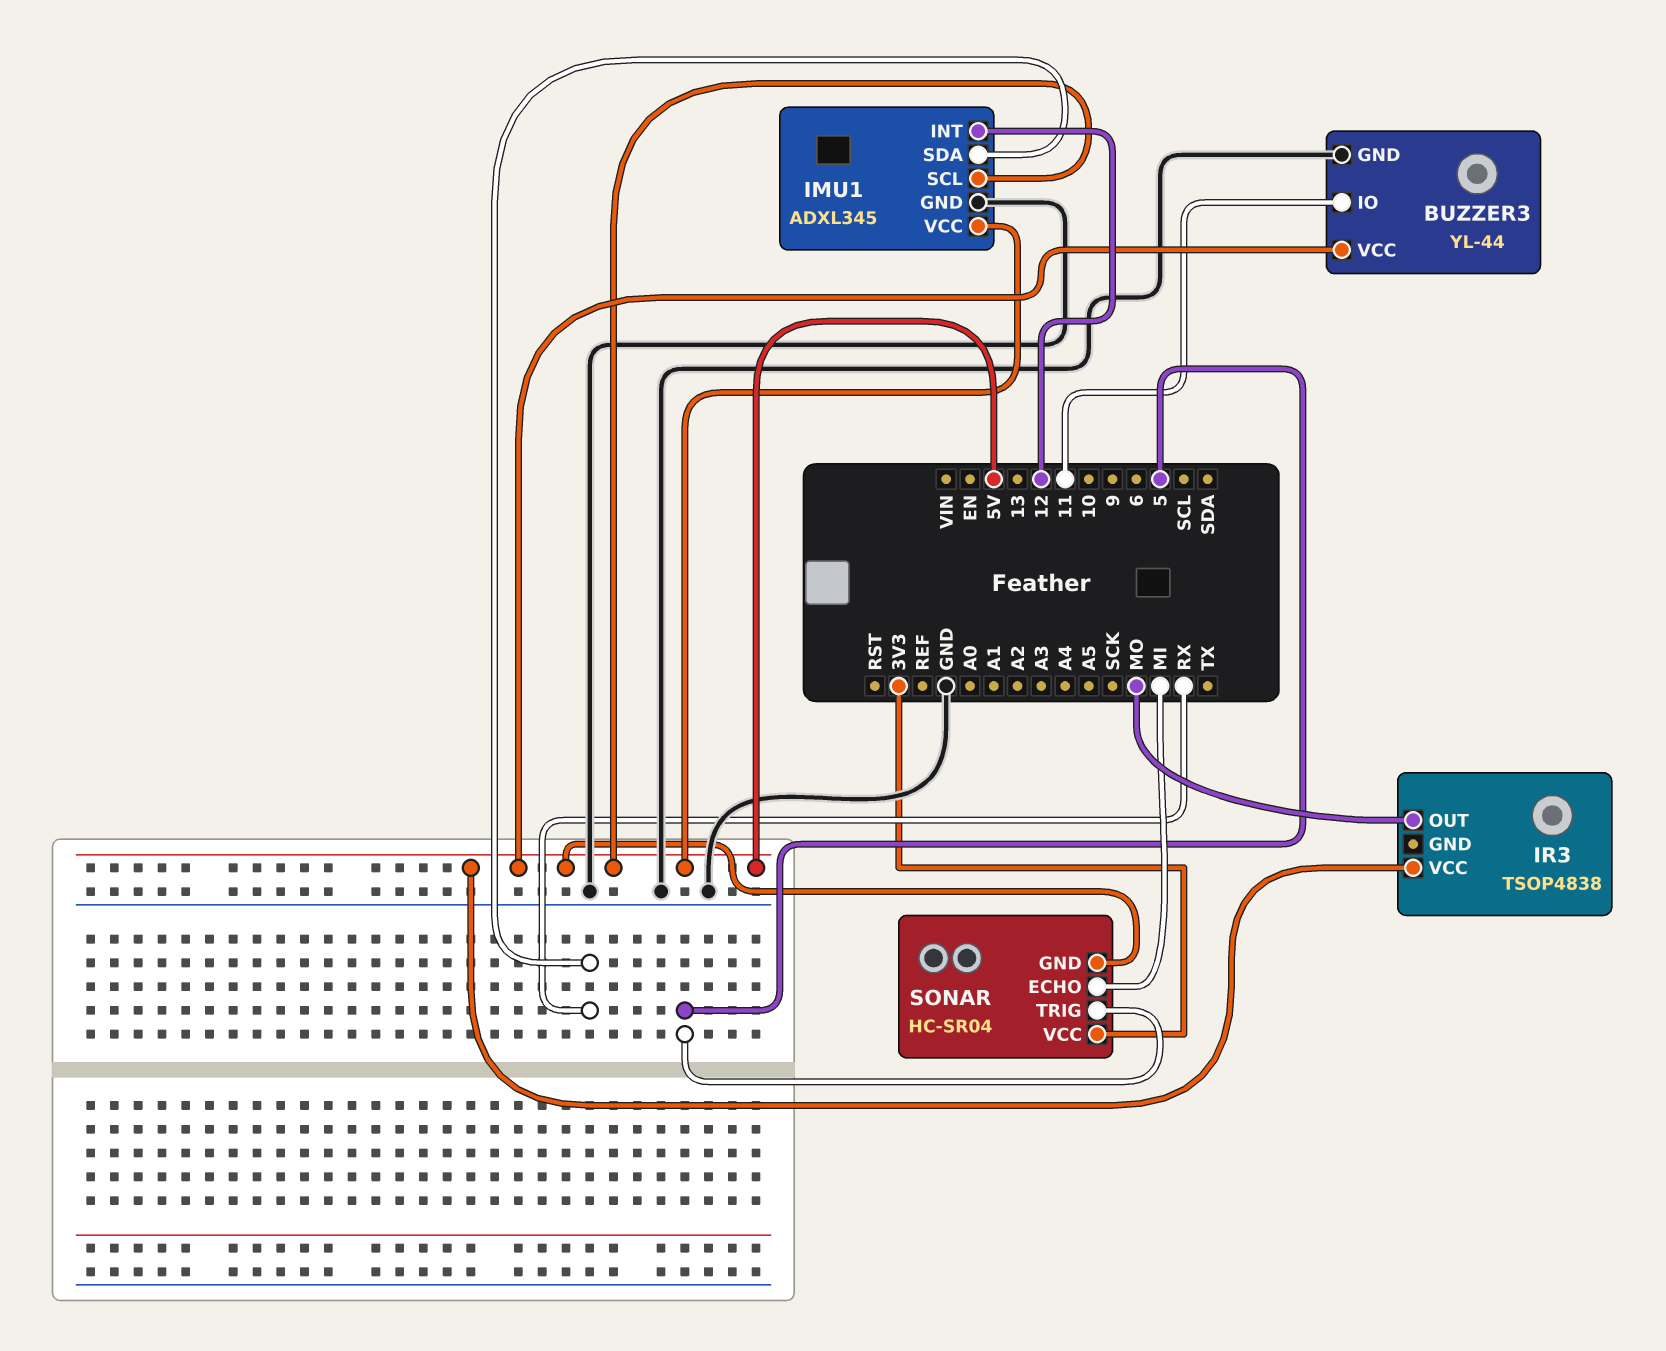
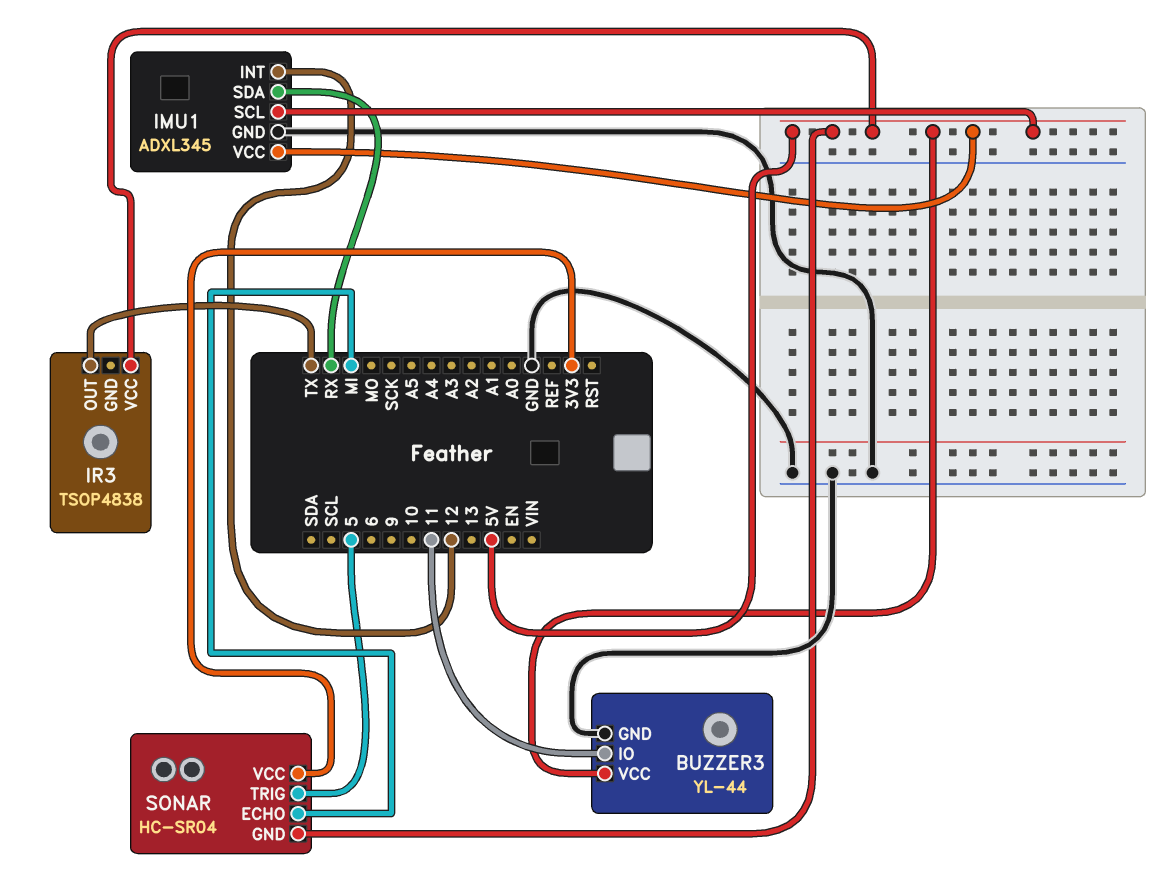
IR3 pin OUT: MO -> TX

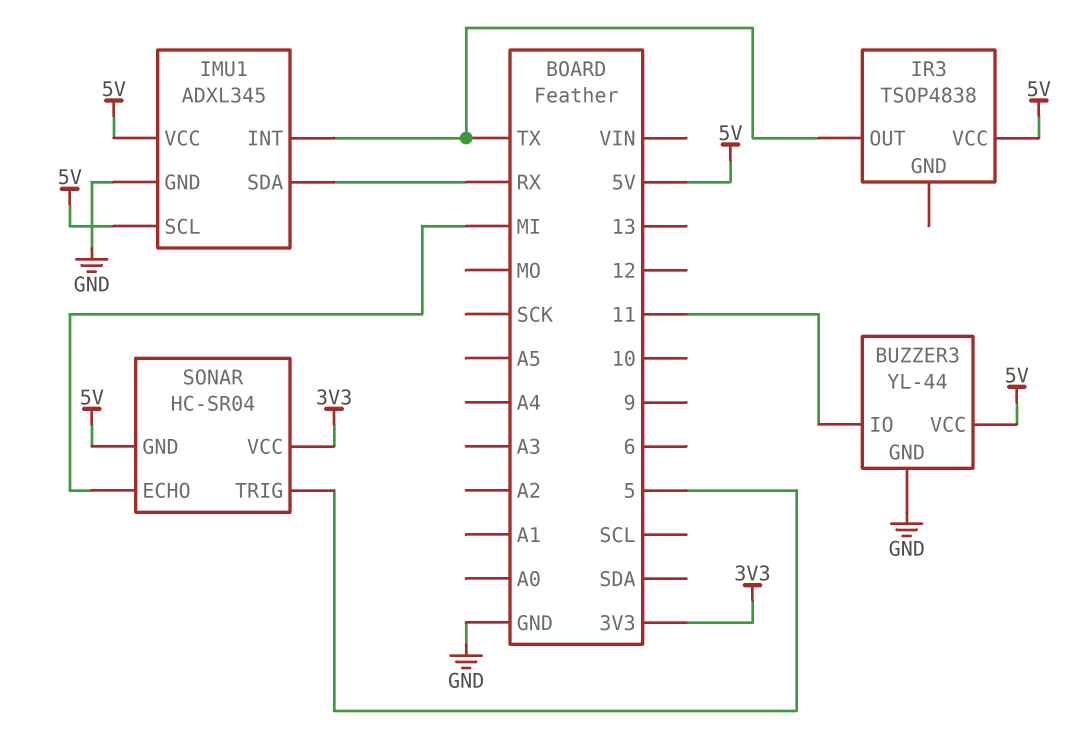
IMU1 pin INT: 12 -> TX

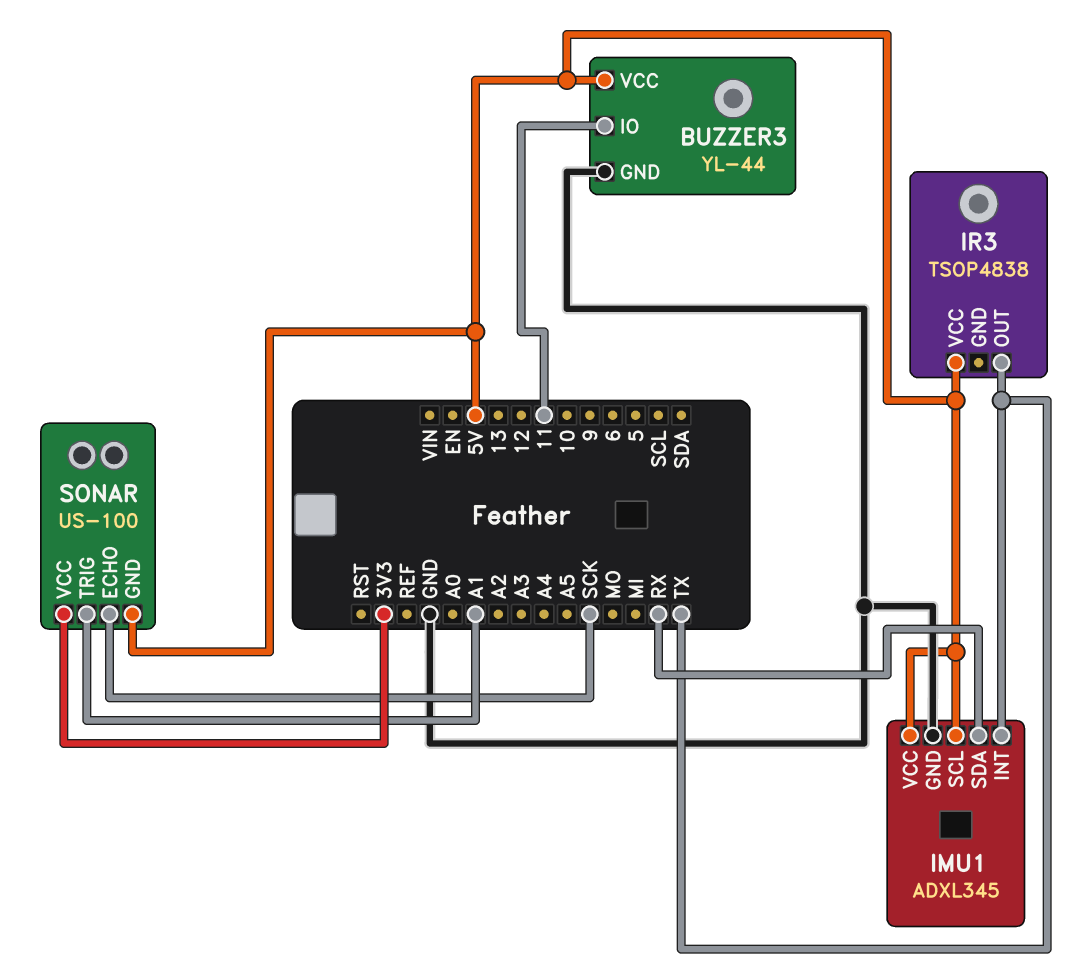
SONAR: HC-SR04 -> US-100
SONAR pin ECHO: MI -> SCK
SONAR pin TRIG: 5 -> A1

